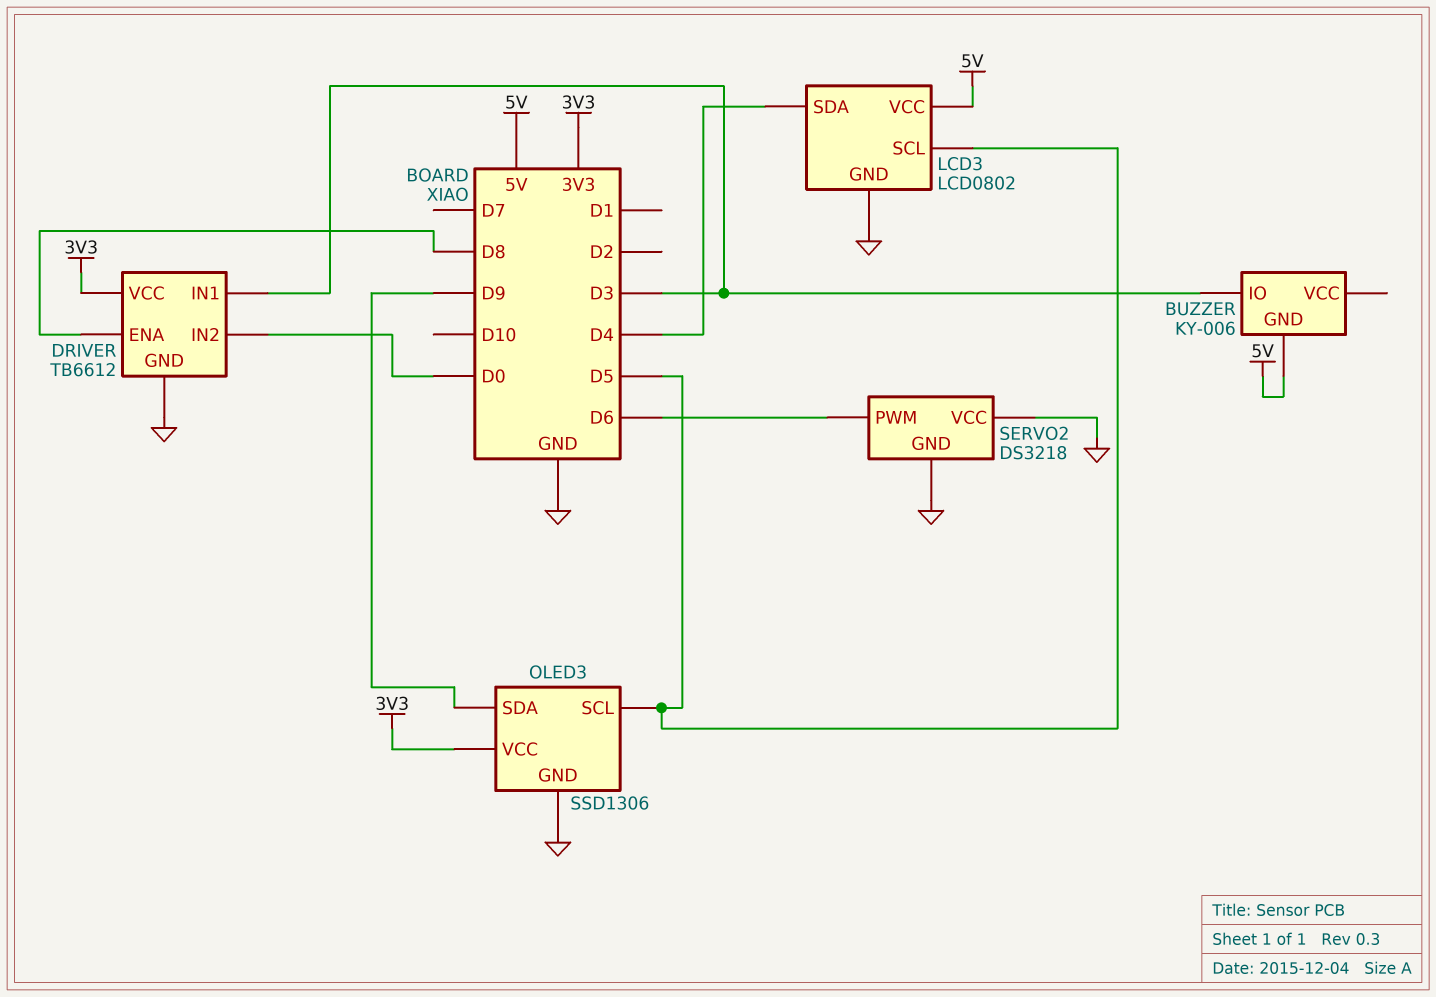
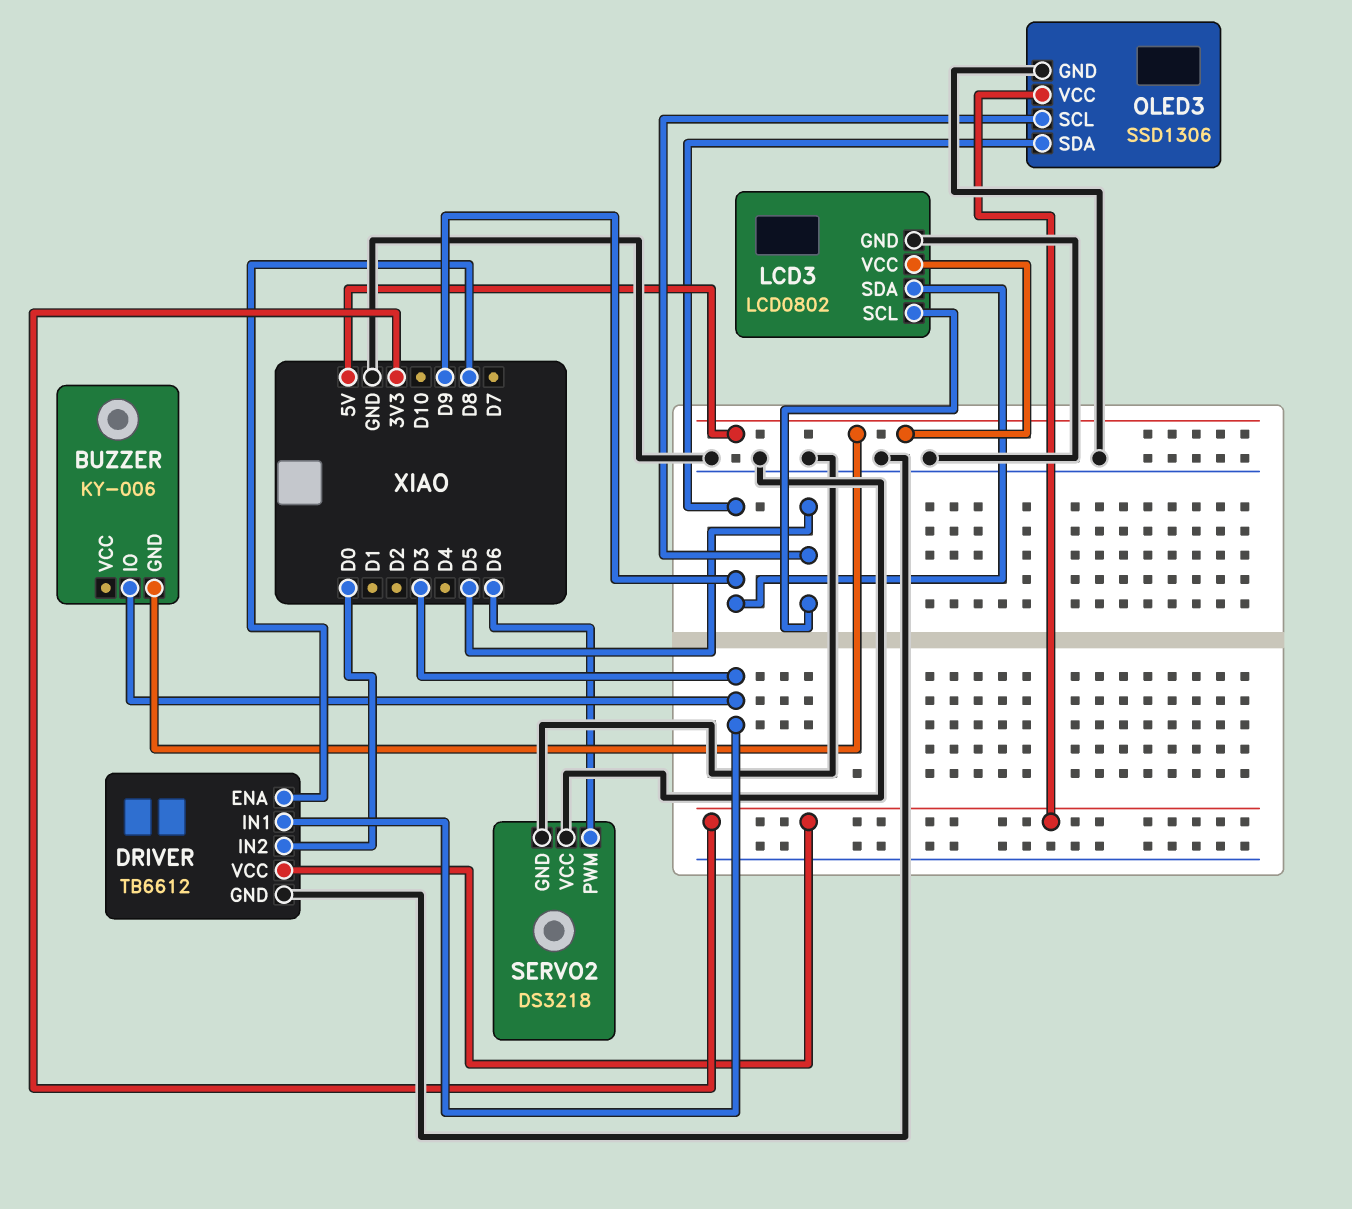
LCD3 pin SDA: D4 -> D9

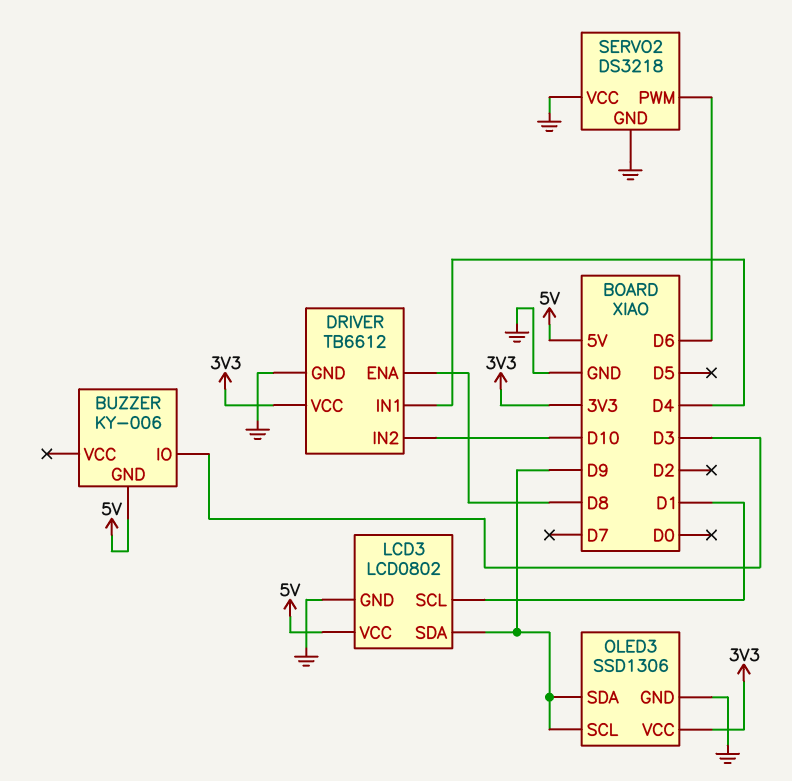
DRIVER pin IN1: D3 -> D4
DRIVER pin IN2: D0 -> D10
LCD3 pin SCL: D5 -> D1
OLED3 pin SCL: D5 -> D9

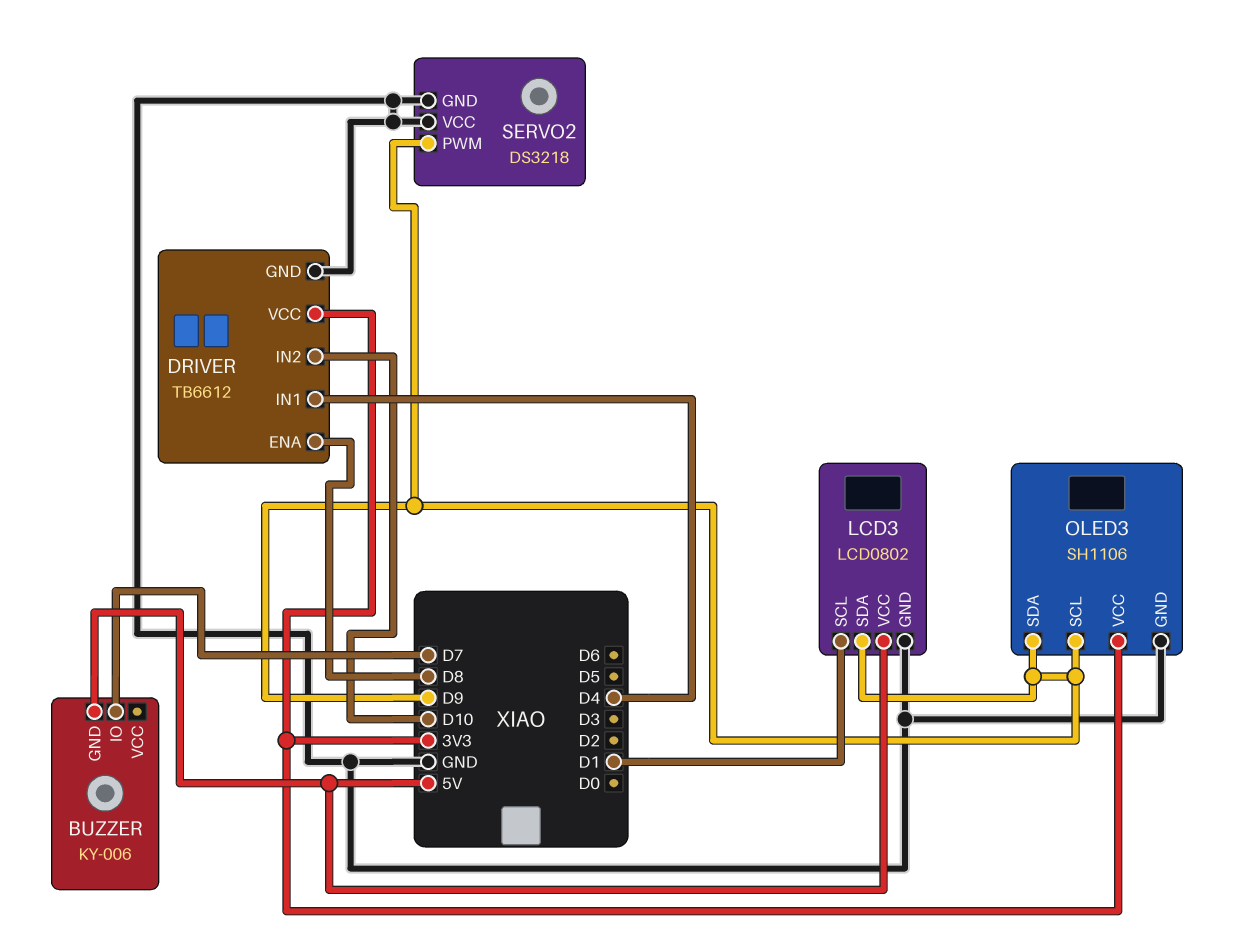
BUZZER pin IO: D3 -> D7
OLED3: SSD1306 -> SH1106
SERVO2 pin PWM: D6 -> D9

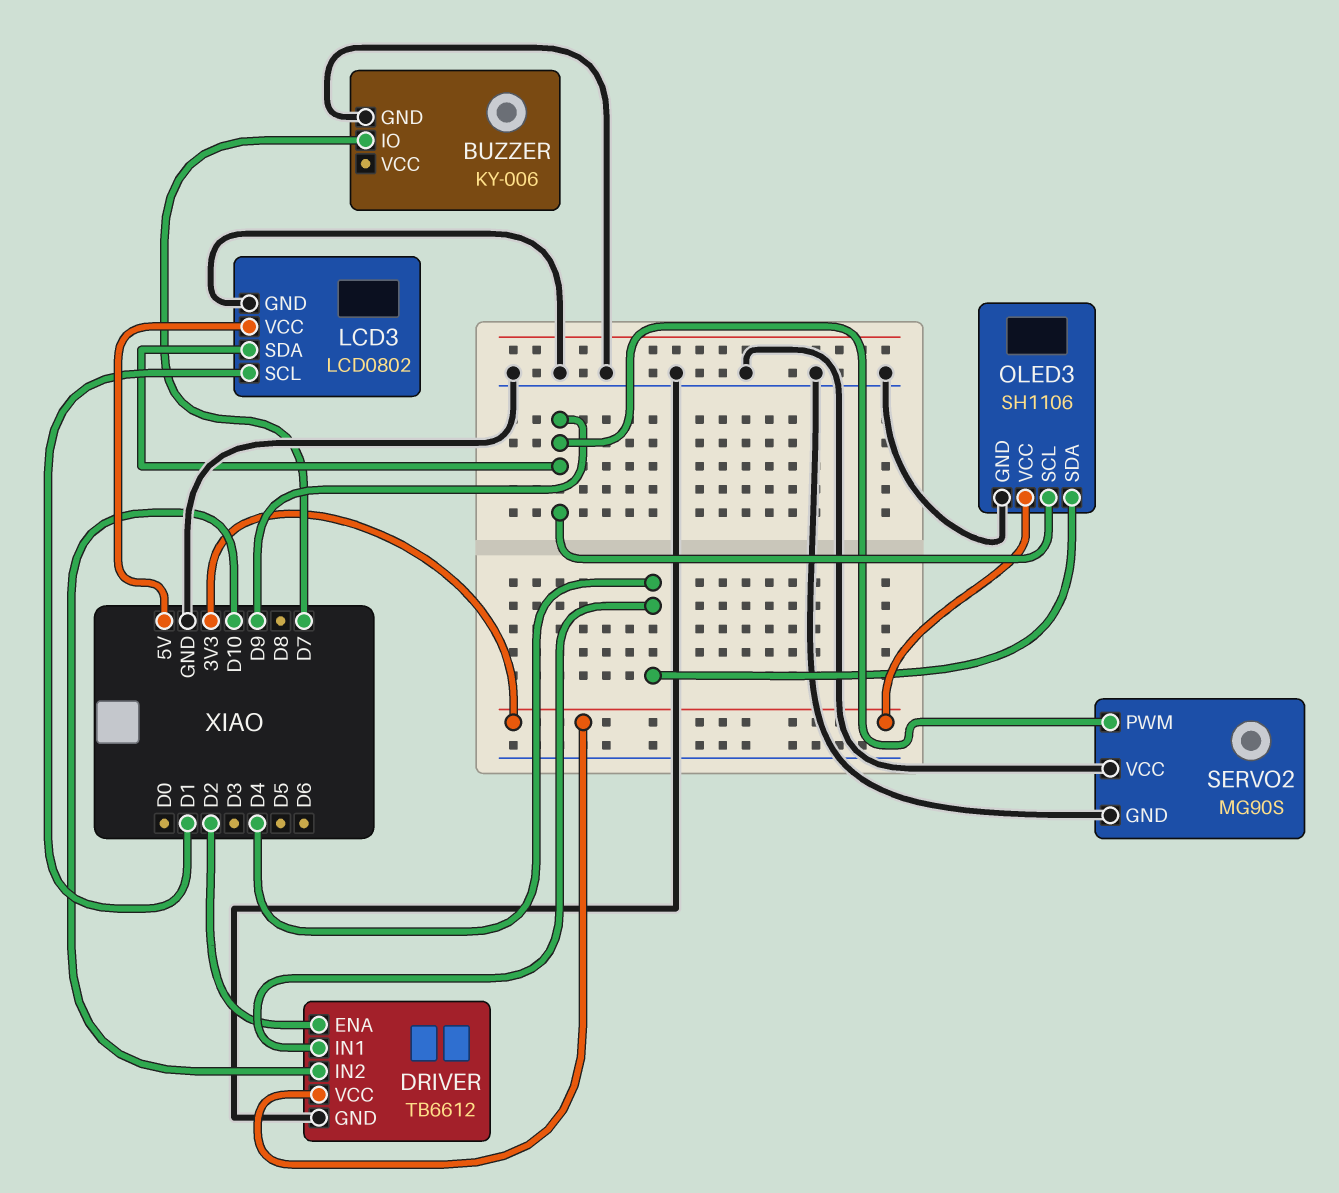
BUZZER pin GND: 5V -> GND
DRIVER pin ENA: D8 -> D2
OLED3 pin SDA: D9 -> D4
SERVO2: DS3218 -> MG90S

